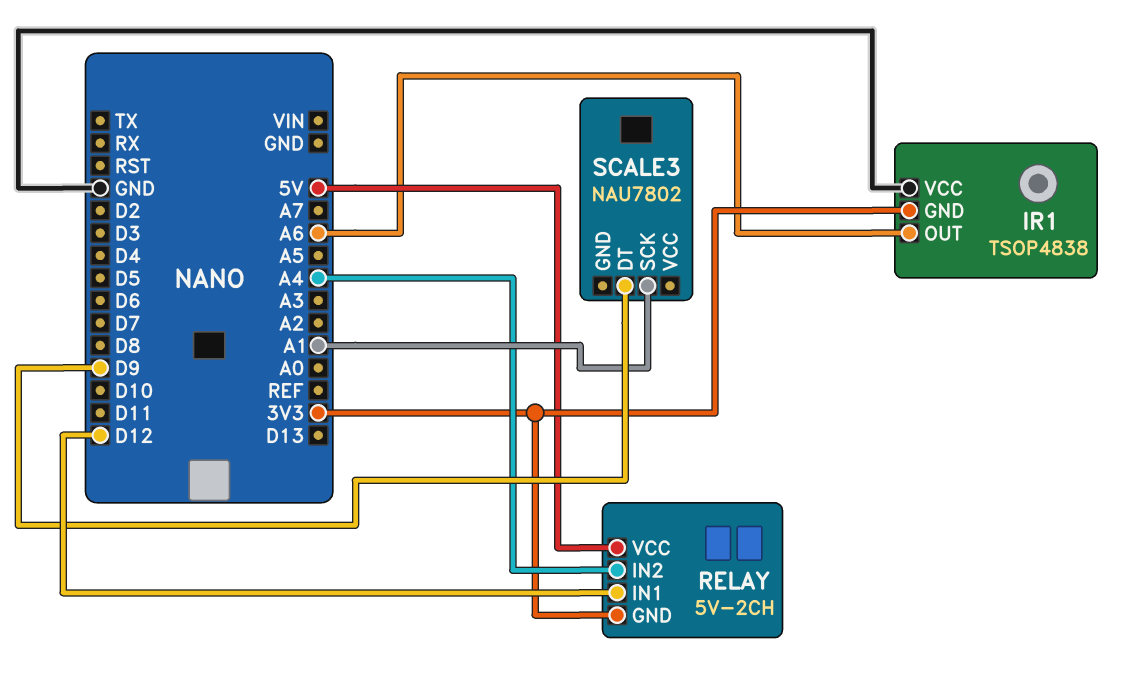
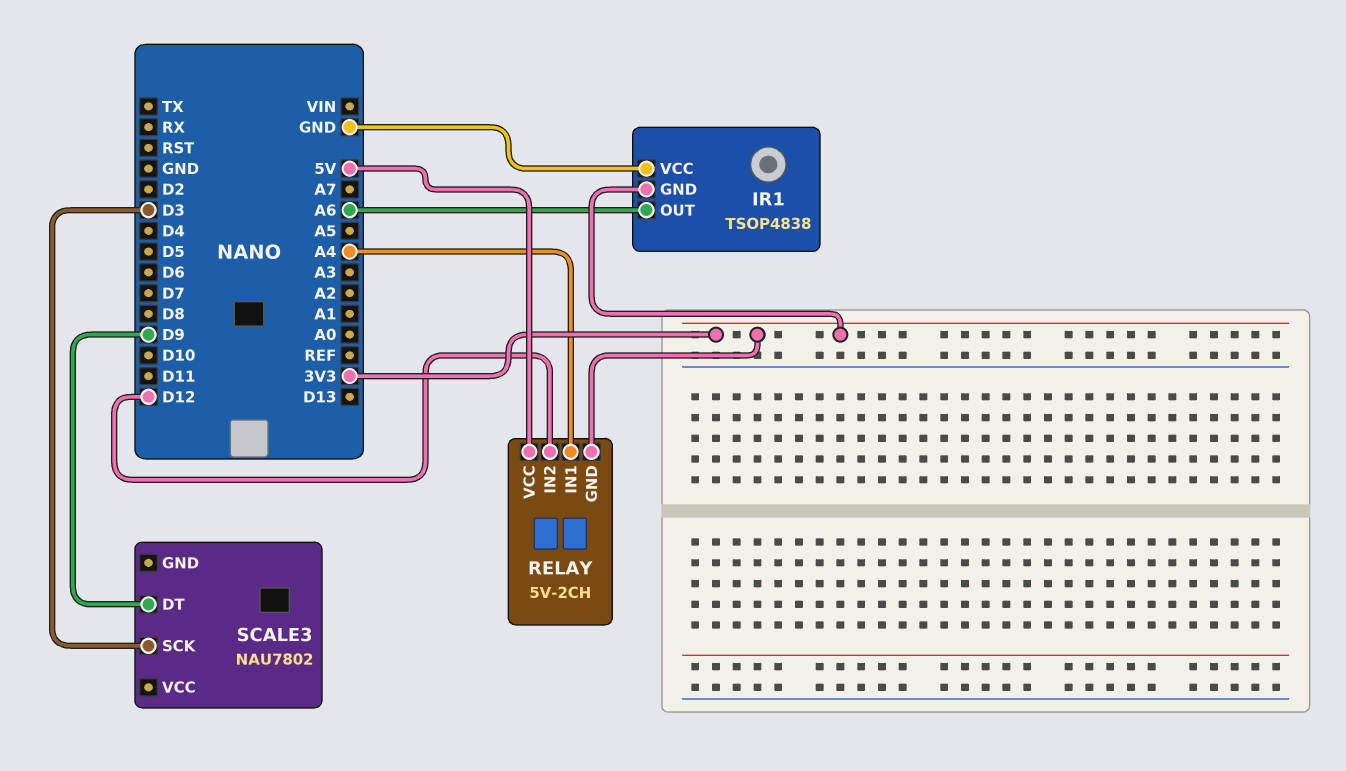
RELAY pin IN1: D12 -> A4
RELAY pin IN2: A4 -> D12
SCALE3 pin SCK: A1 -> D3

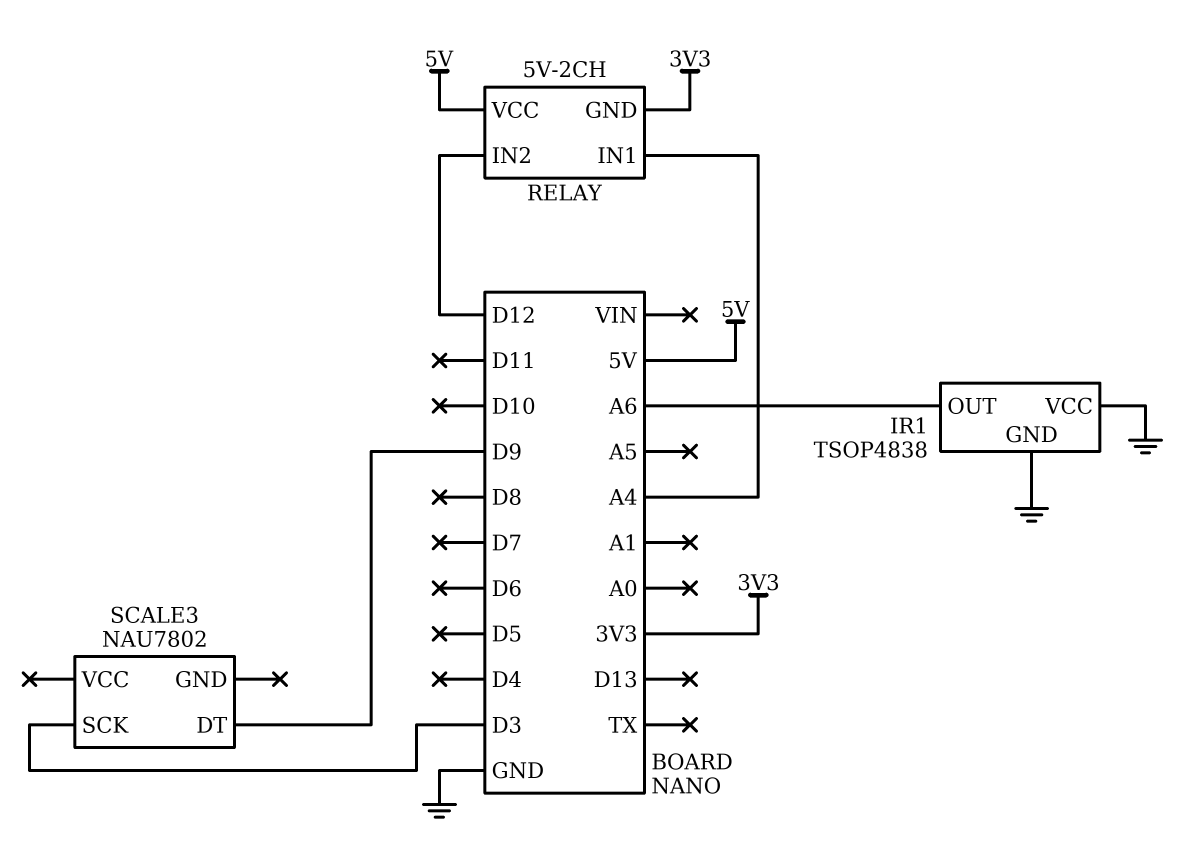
IR1 pin GND: 3V3 -> GND

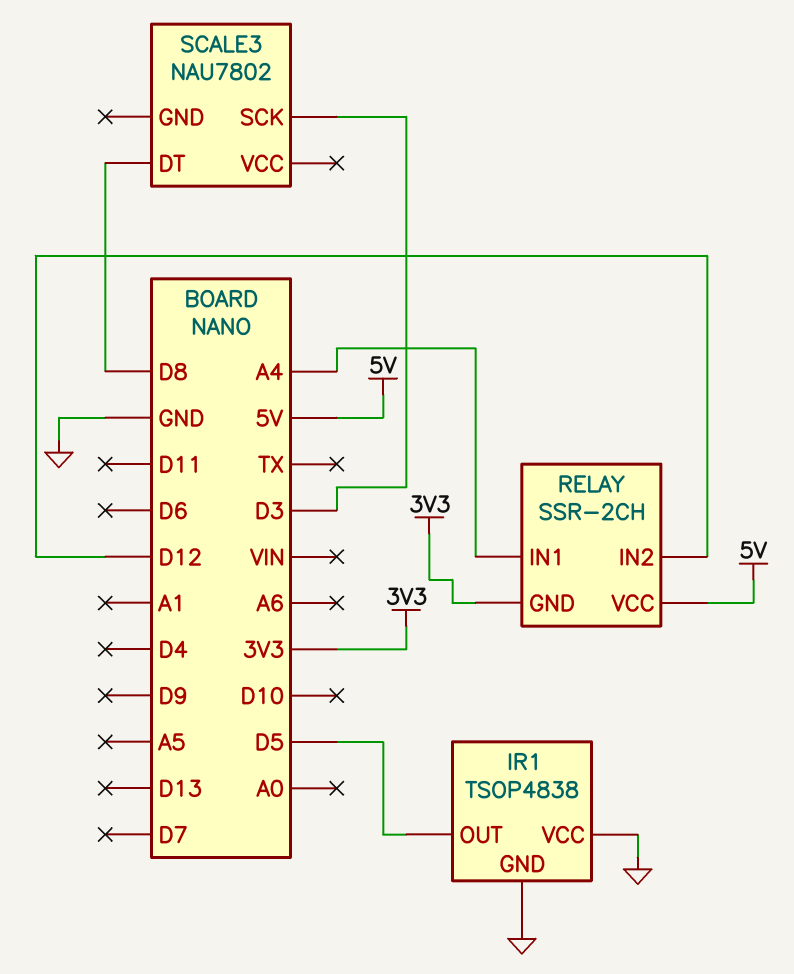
IR1 pin OUT: A6 -> D5
RELAY: 5V-2CH -> SSR-2CH
SCALE3 pin DT: D9 -> D8

